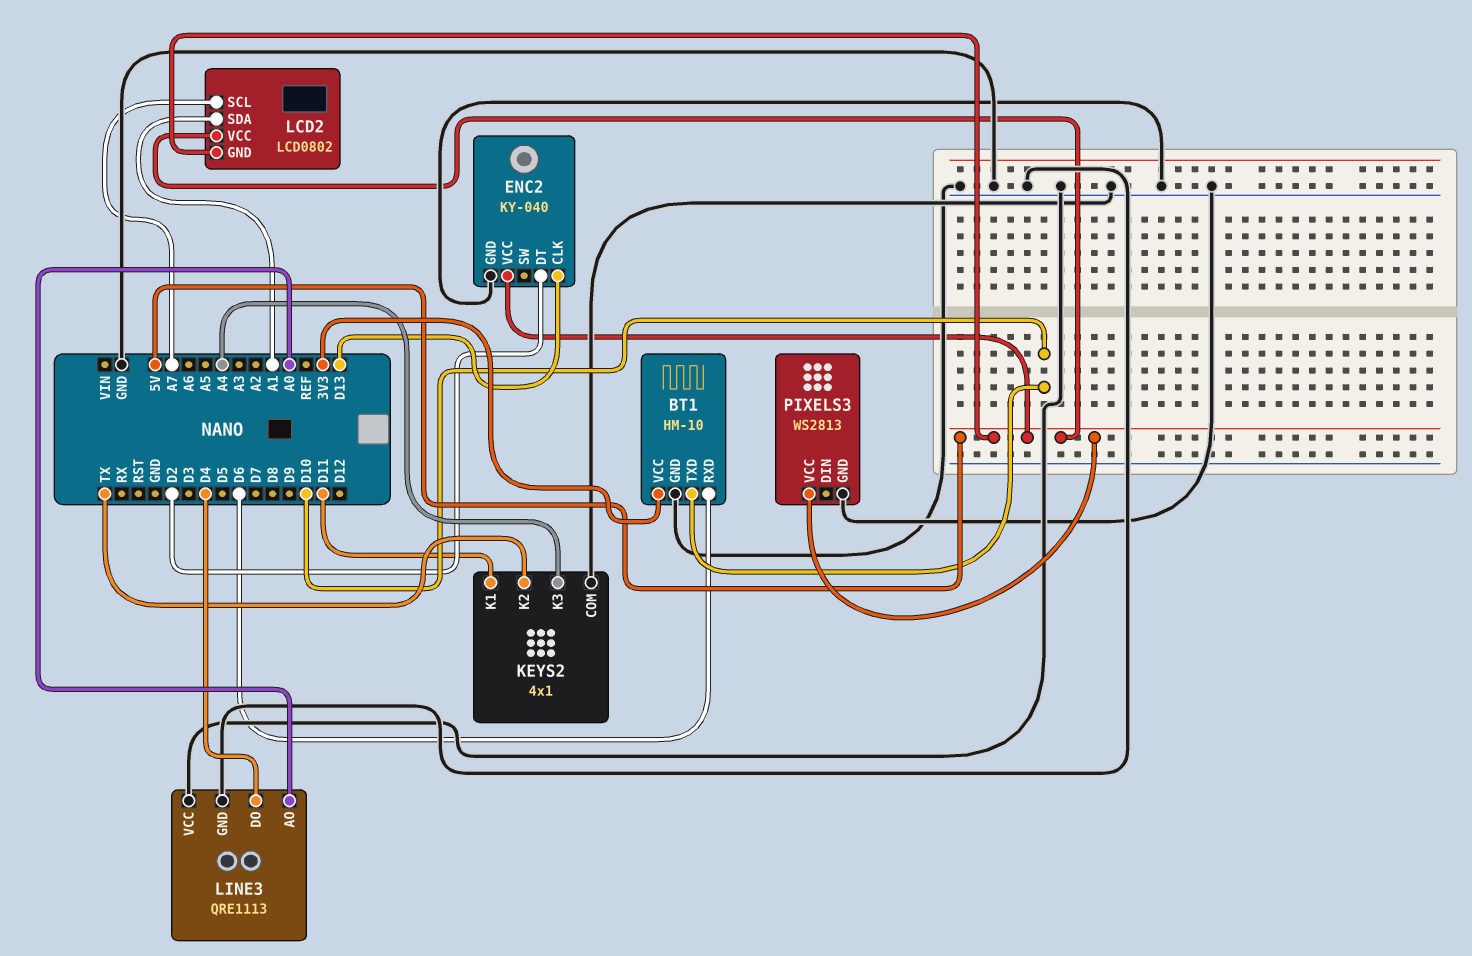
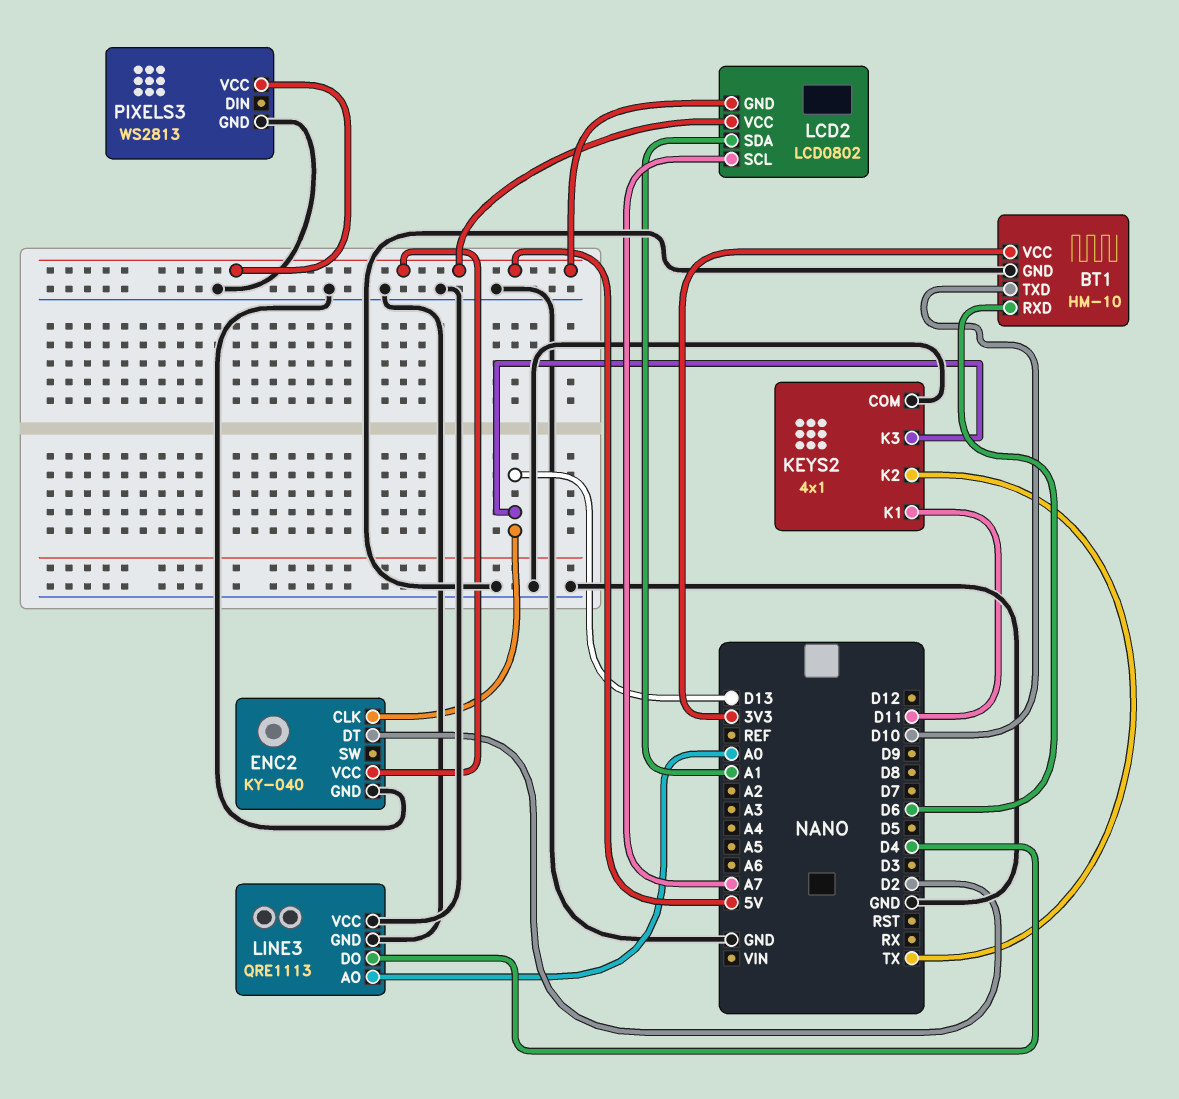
KEYS2 pin K3: A4 -> D13

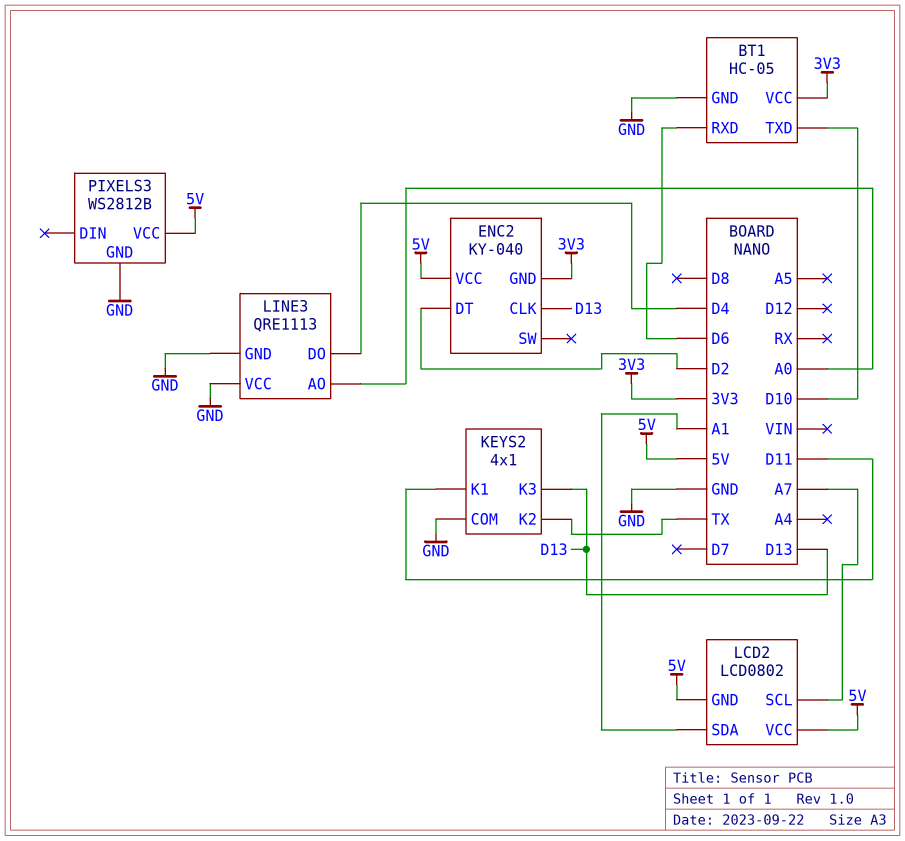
BT1: HM-10 -> HC-05
ENC2 pin GND: GND -> 3V3
PIXELS3: WS2813 -> WS2812B

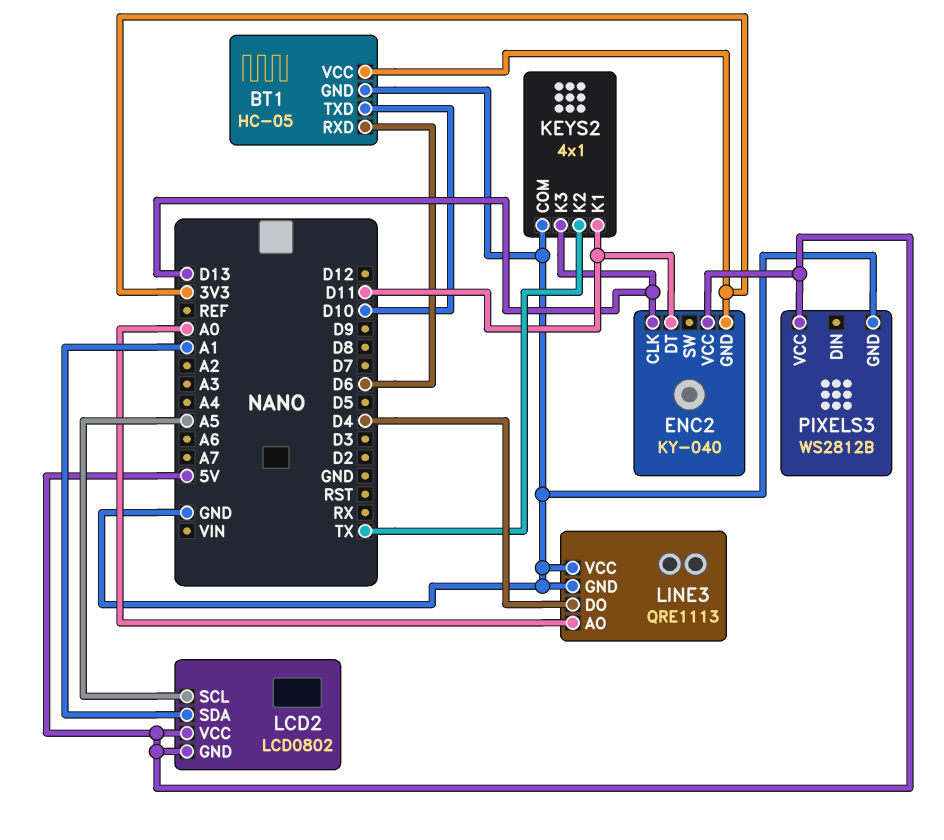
ENC2 pin DT: D2 -> D11
LCD2 pin SCL: A7 -> A5

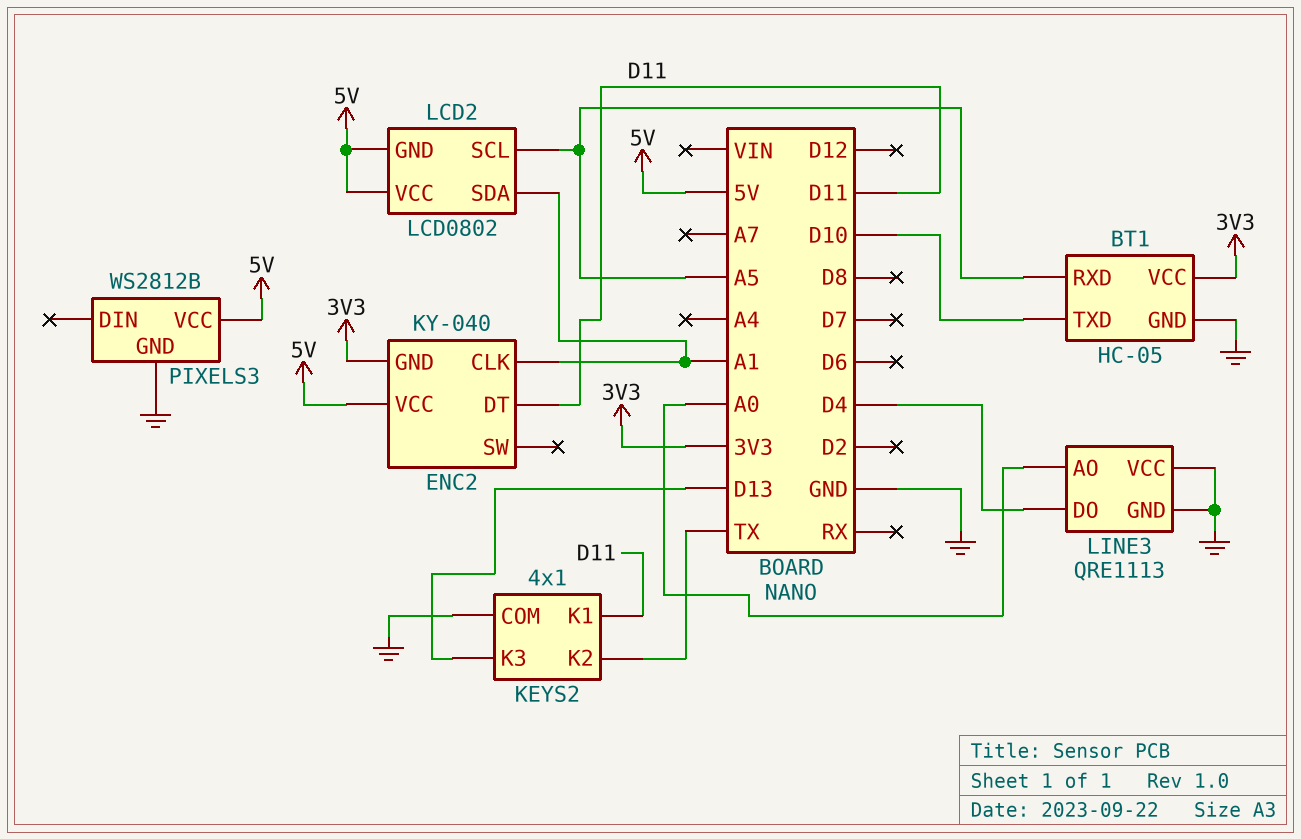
BT1 pin RXD: D6 -> A5
ENC2 pin CLK: D13 -> A1

